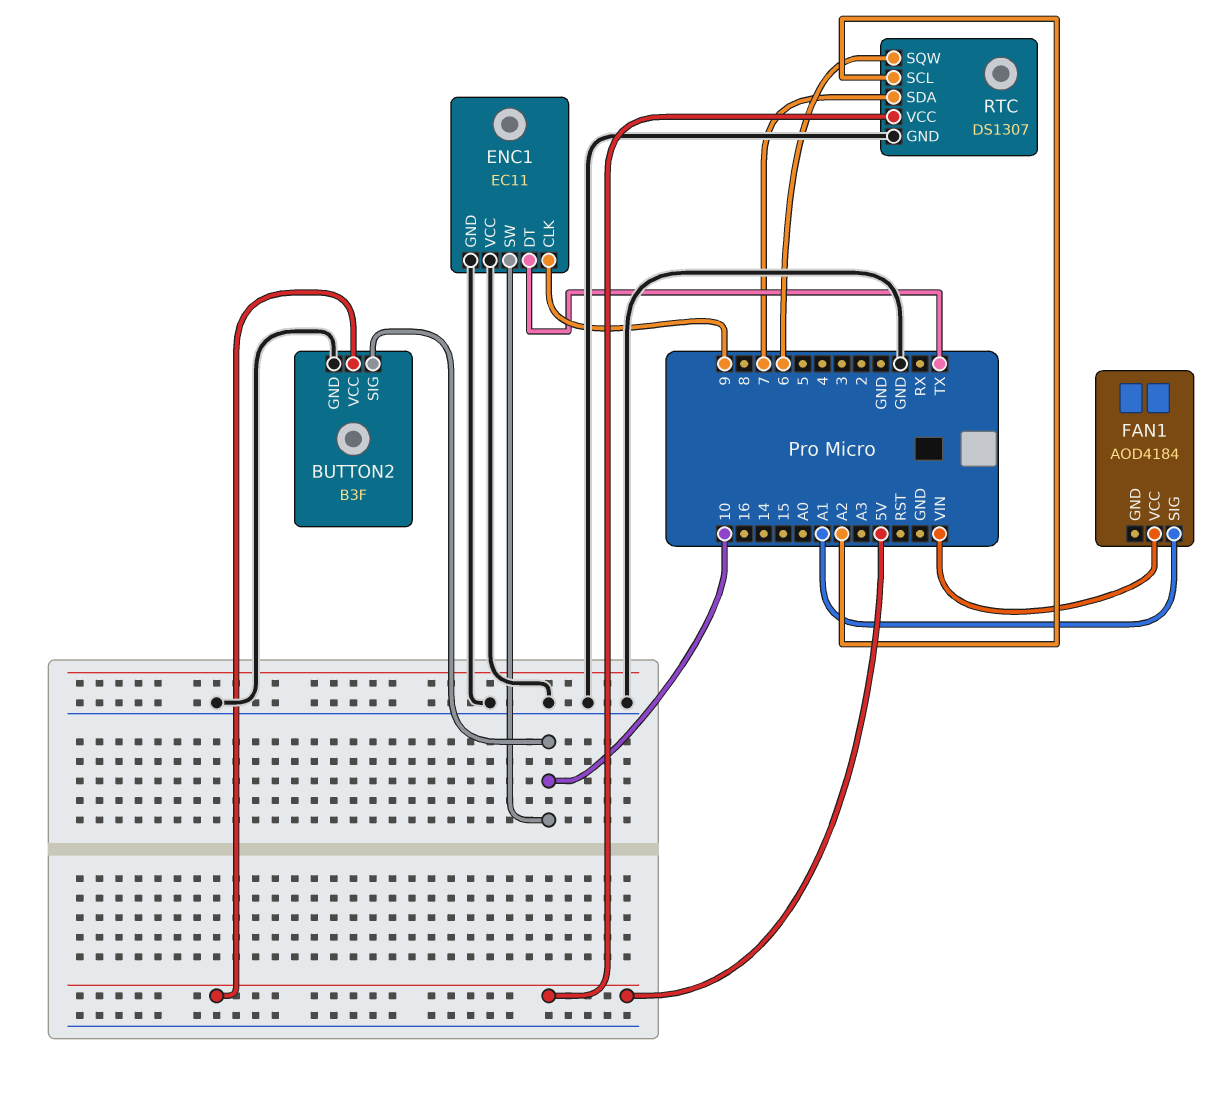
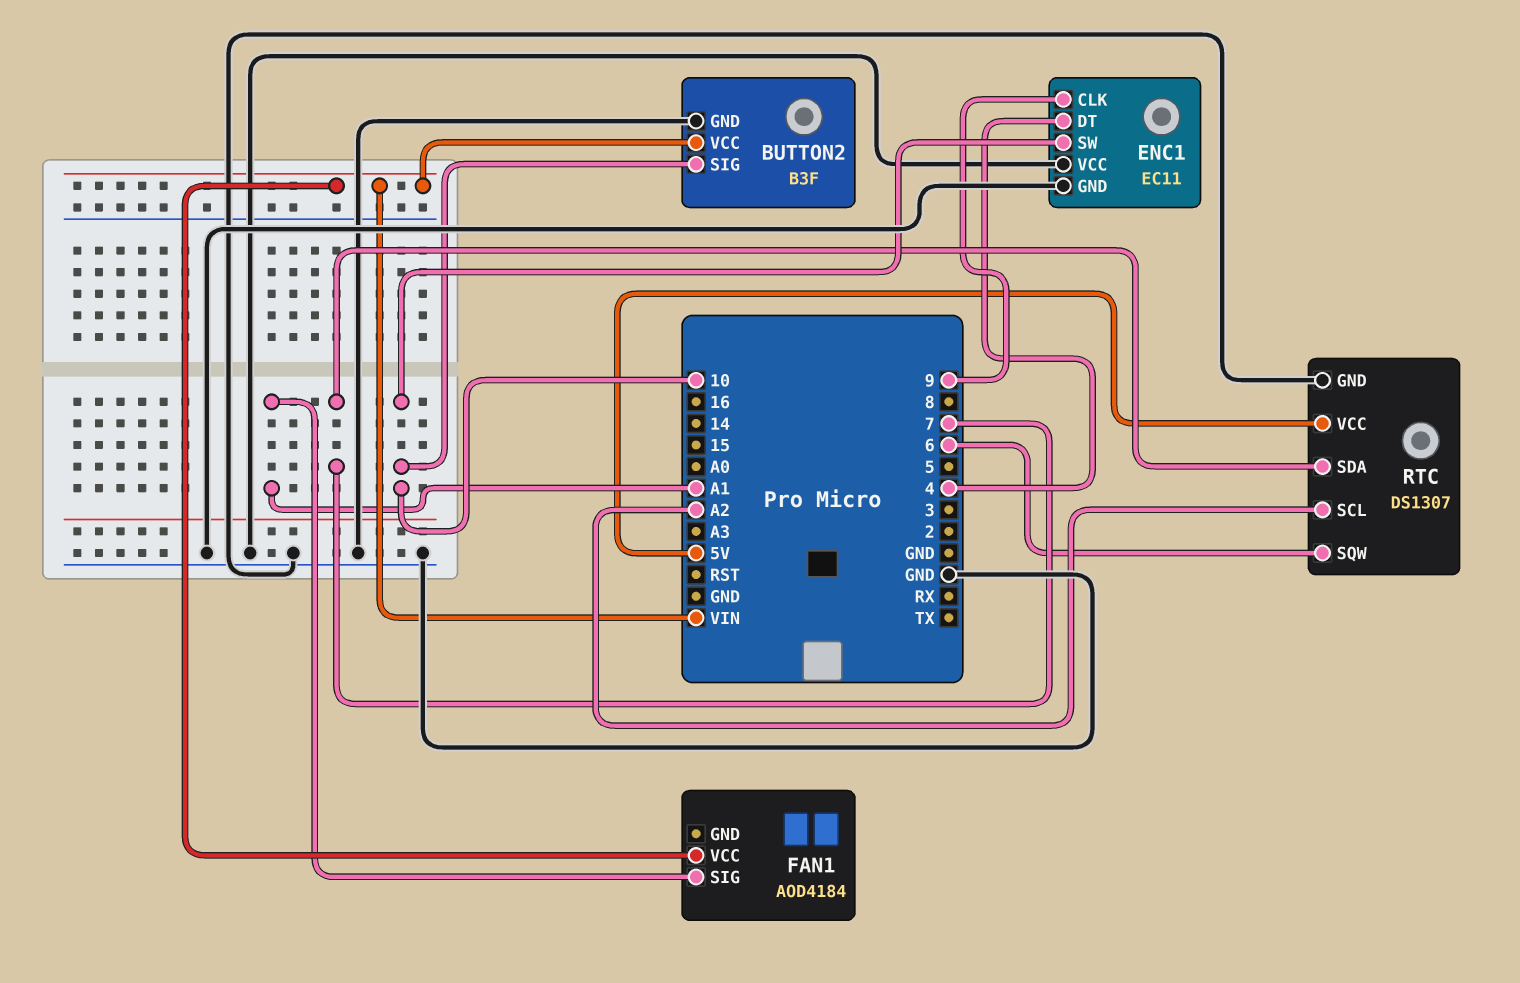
BUTTON2 pin VCC: 5V -> VIN
ENC1 pin DT: TX -> 4

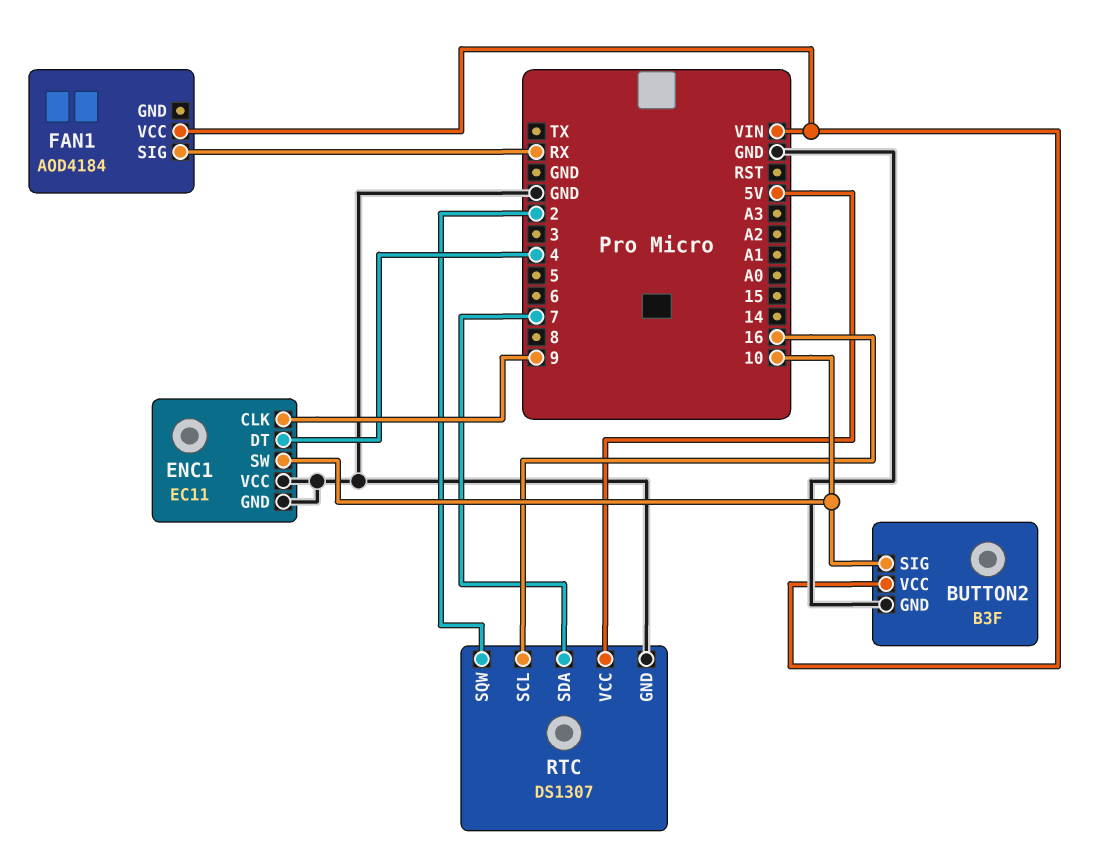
FAN1 pin SIG: A1 -> RX
RTC pin SCL: A2 -> 16
RTC pin SQW: 6 -> 2

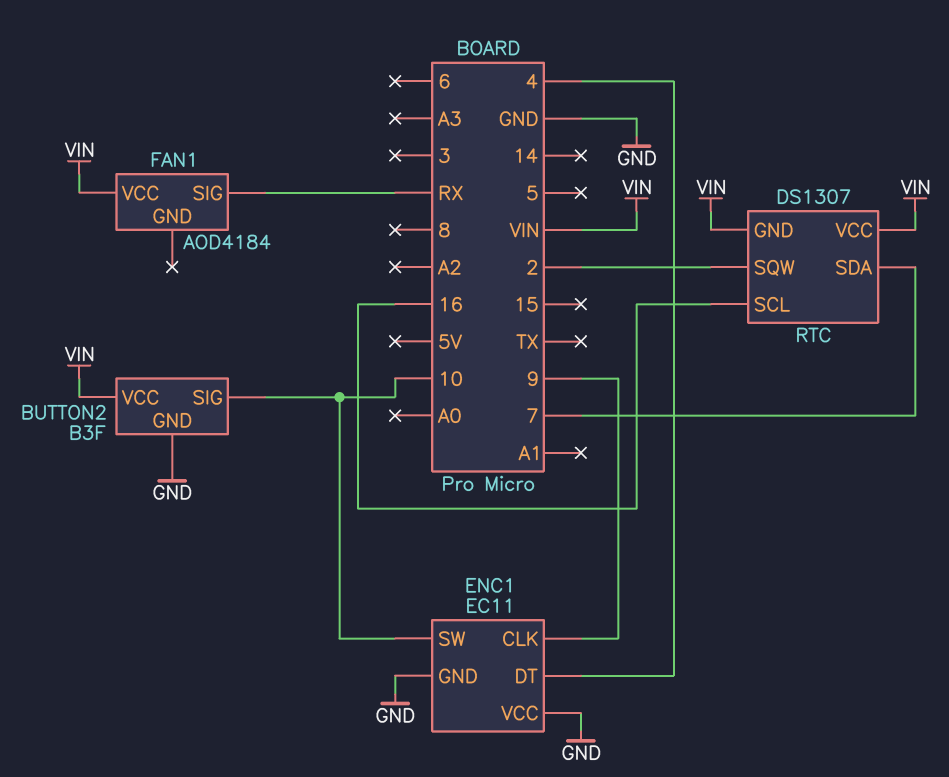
RTC pin GND: GND -> VIN
RTC pin VCC: 5V -> VIN

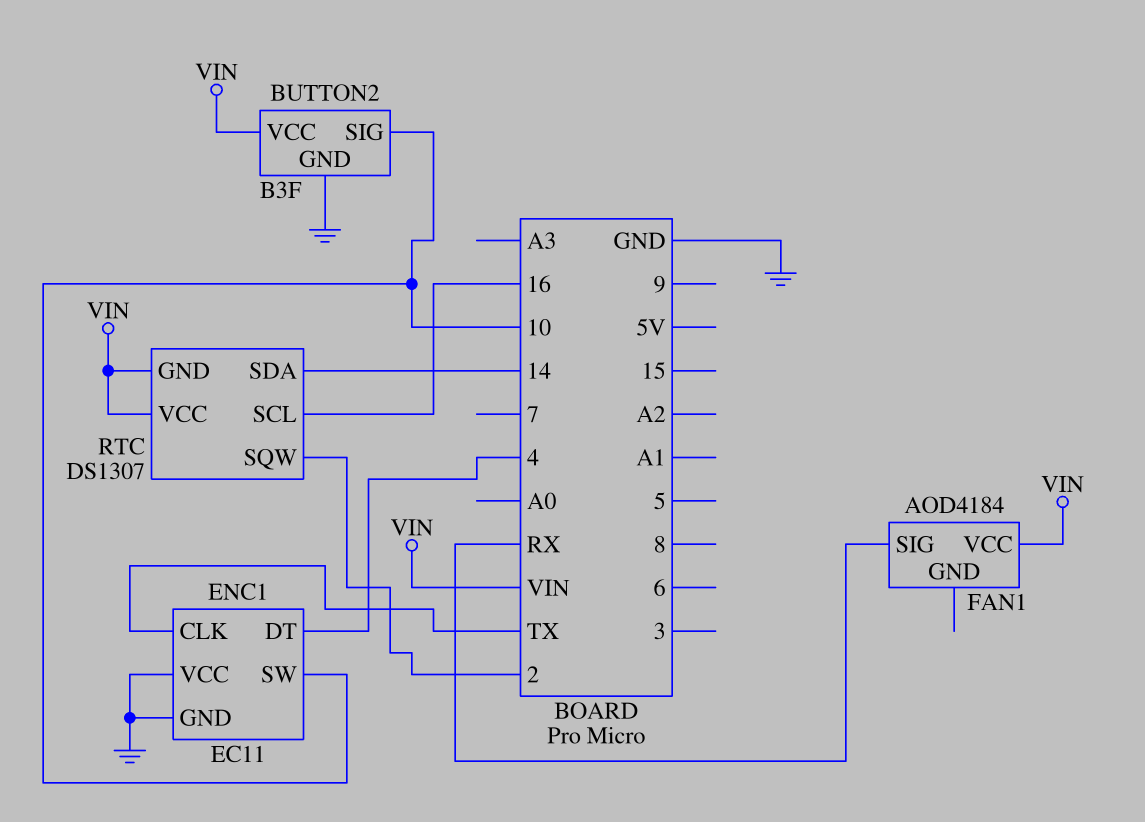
ENC1 pin CLK: 9 -> TX
RTC pin SDA: 7 -> 14

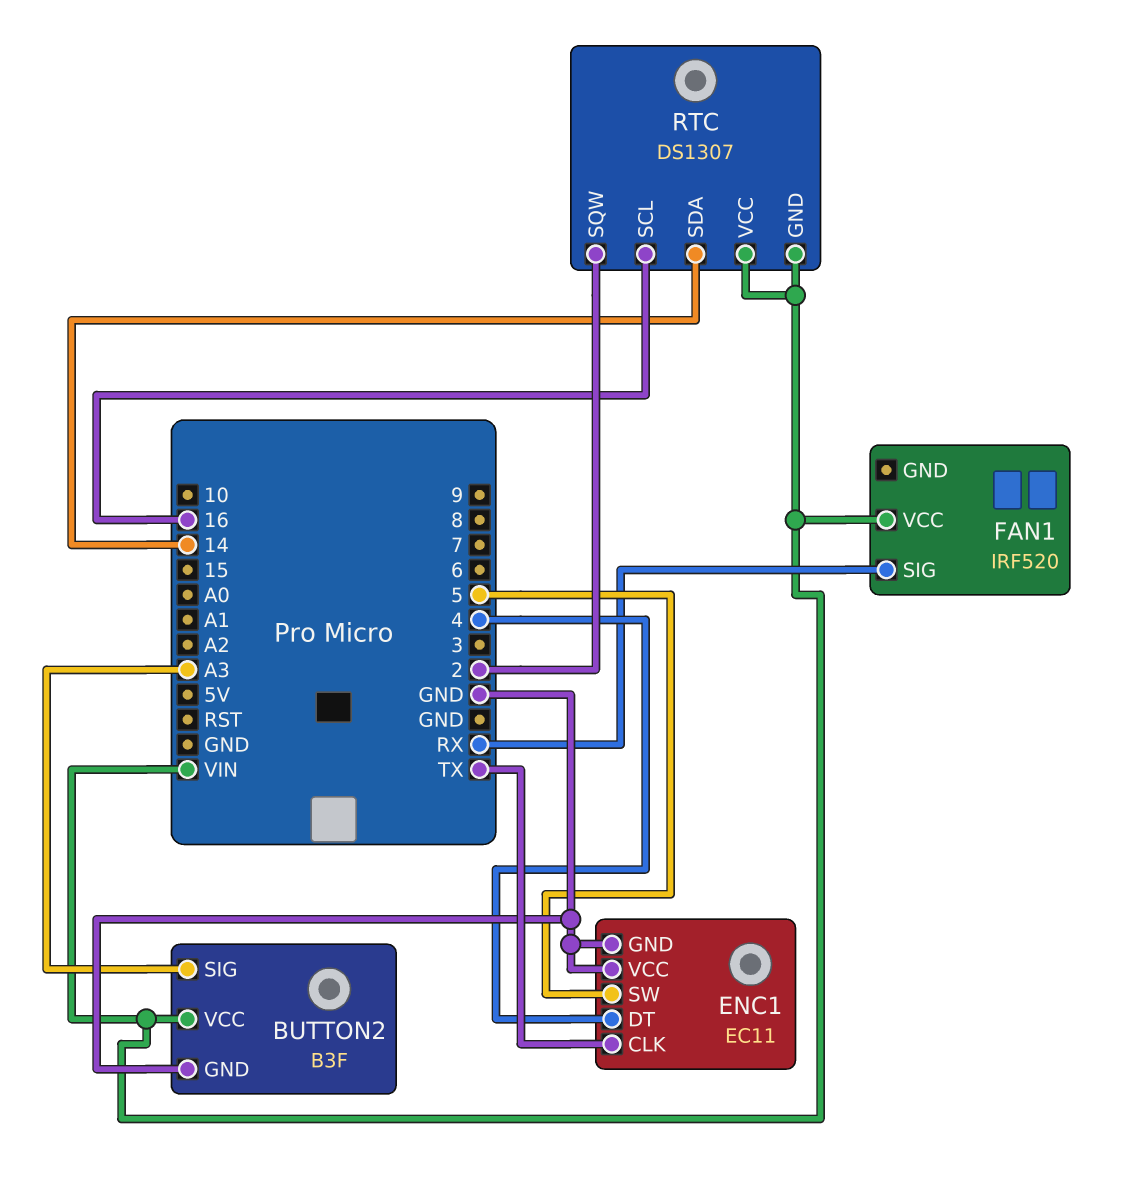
BUTTON2 pin SIG: 10 -> A3
ENC1 pin SW: 10 -> 5
FAN1: AOD4184 -> IRF520

